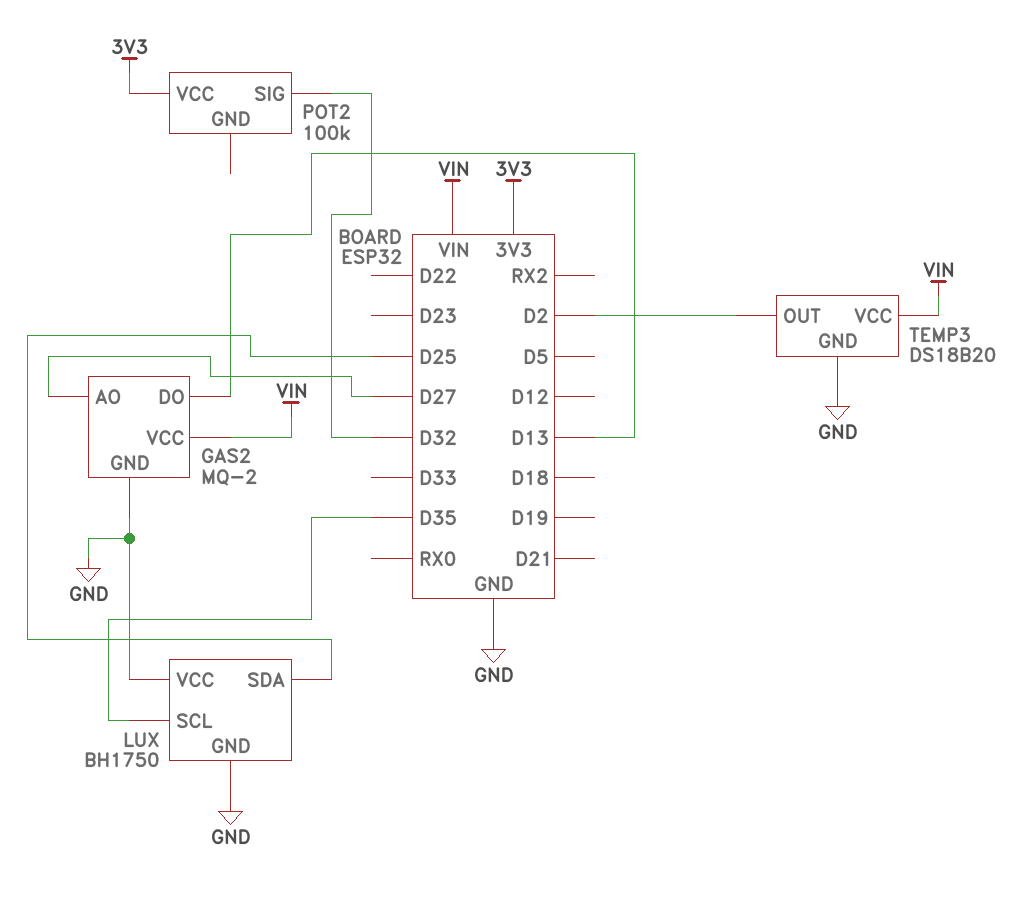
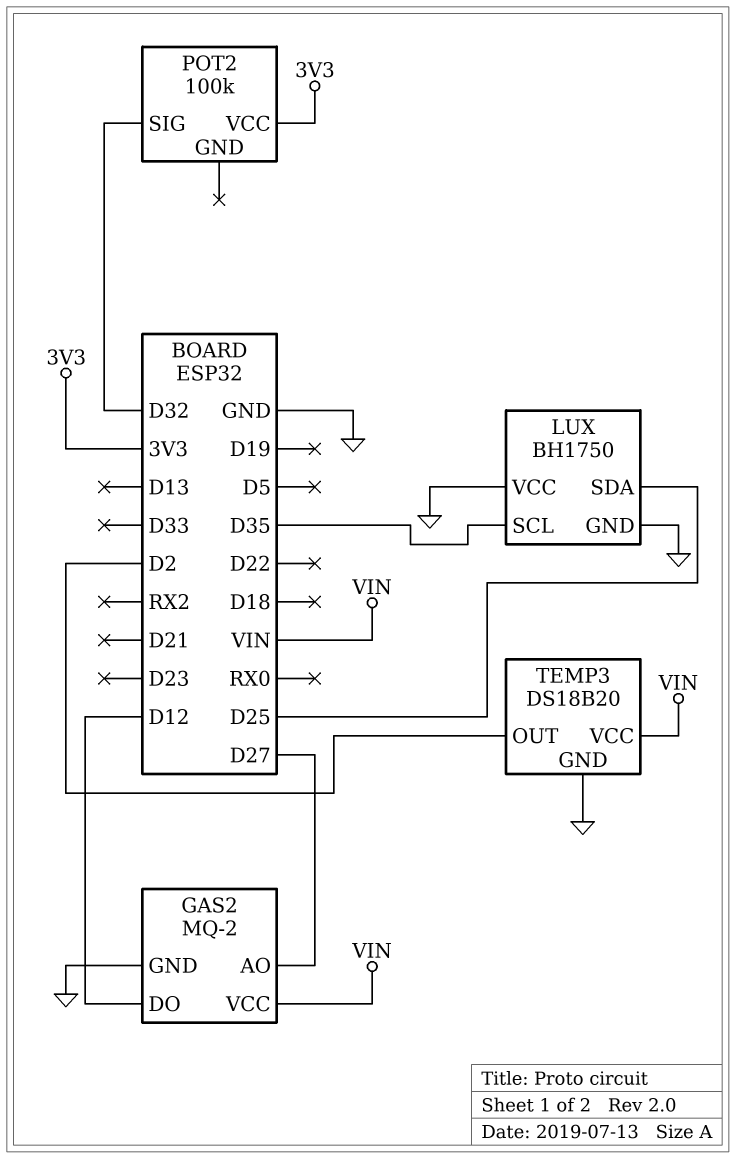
GAS2 pin DO: D13 -> D12

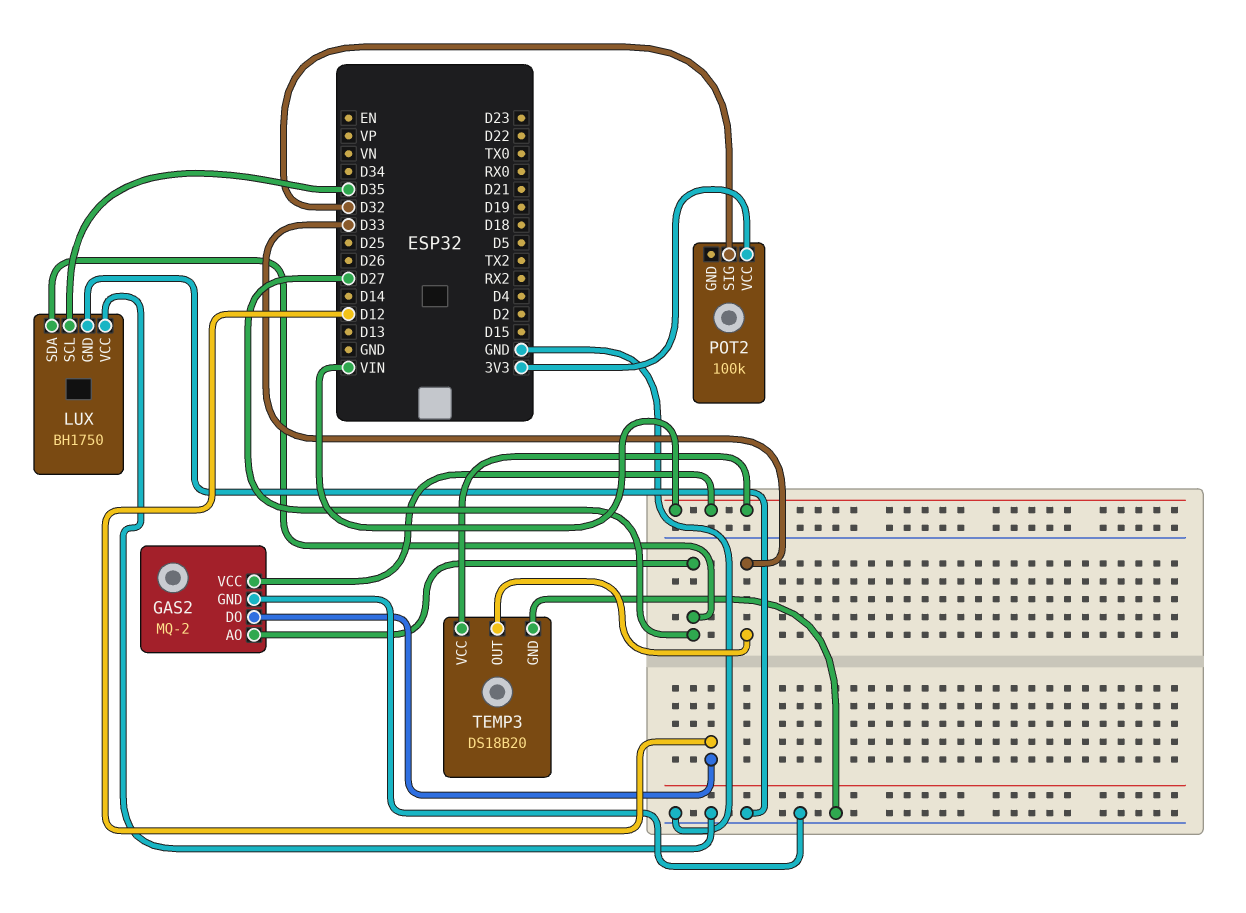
LUX pin SDA: D25 -> D27
TEMP3 pin OUT: D2 -> D33

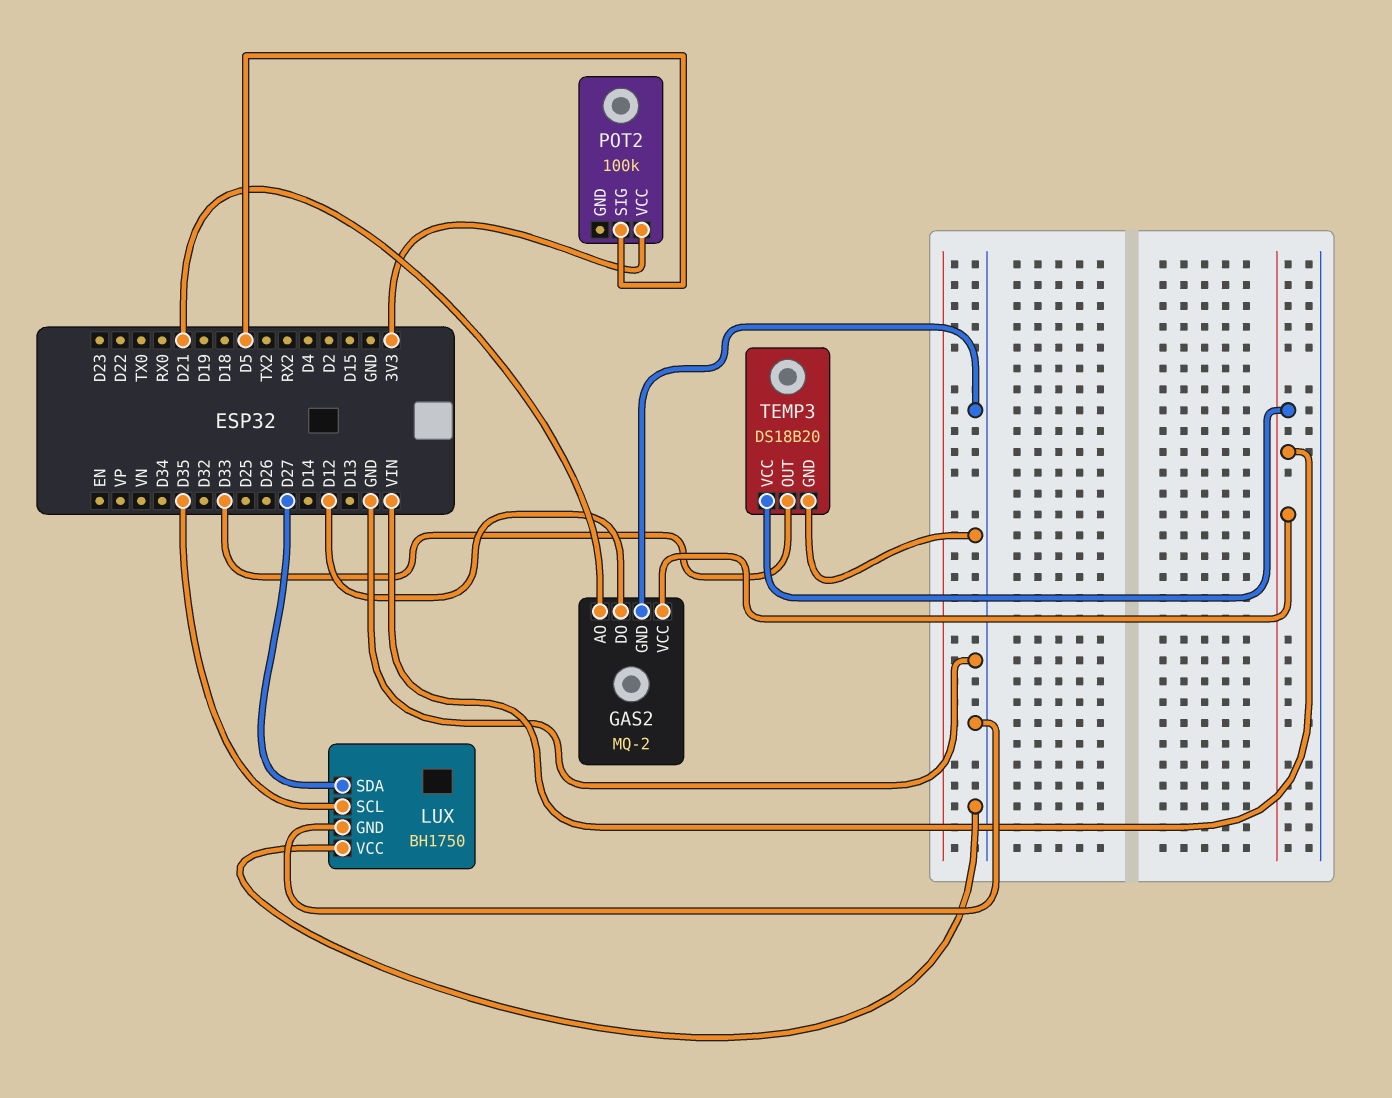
GAS2 pin AO: D27 -> D21
POT2 pin SIG: D32 -> D5

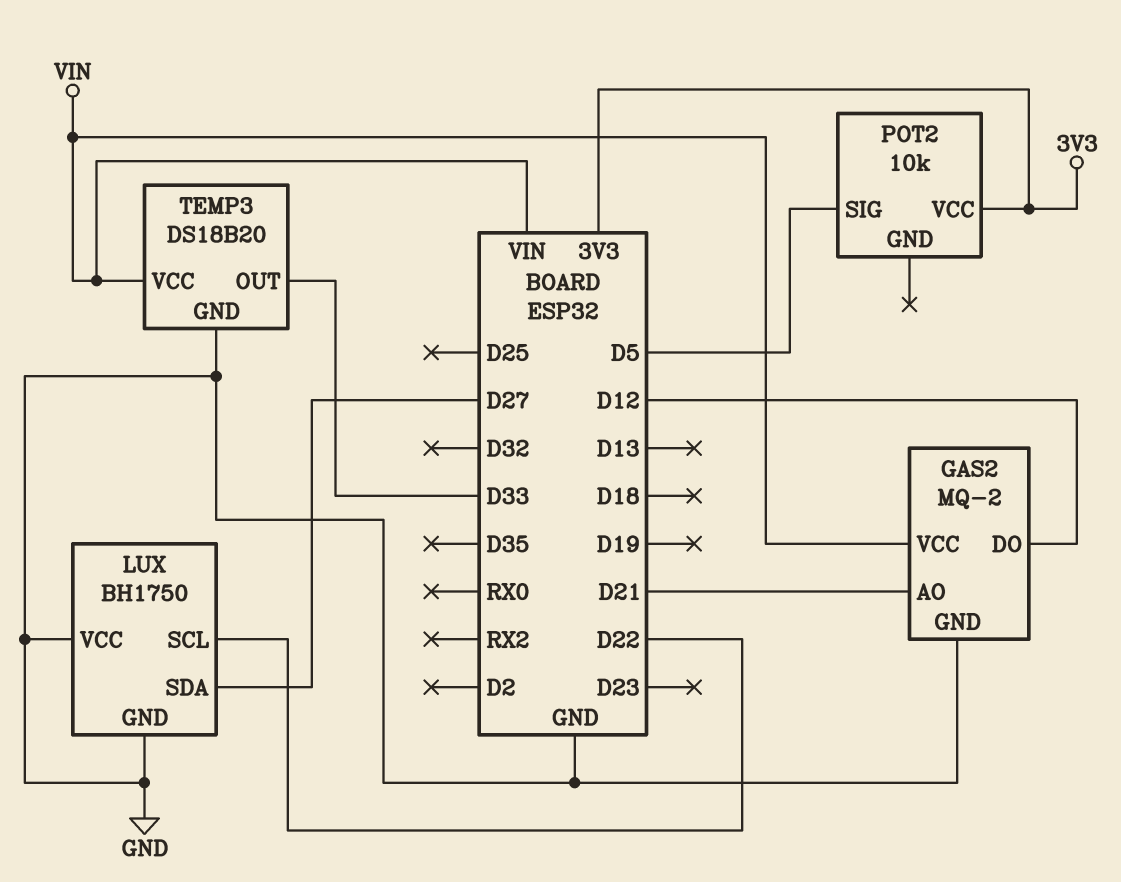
LUX pin SCL: D35 -> D22
POT2: 100k -> 10k

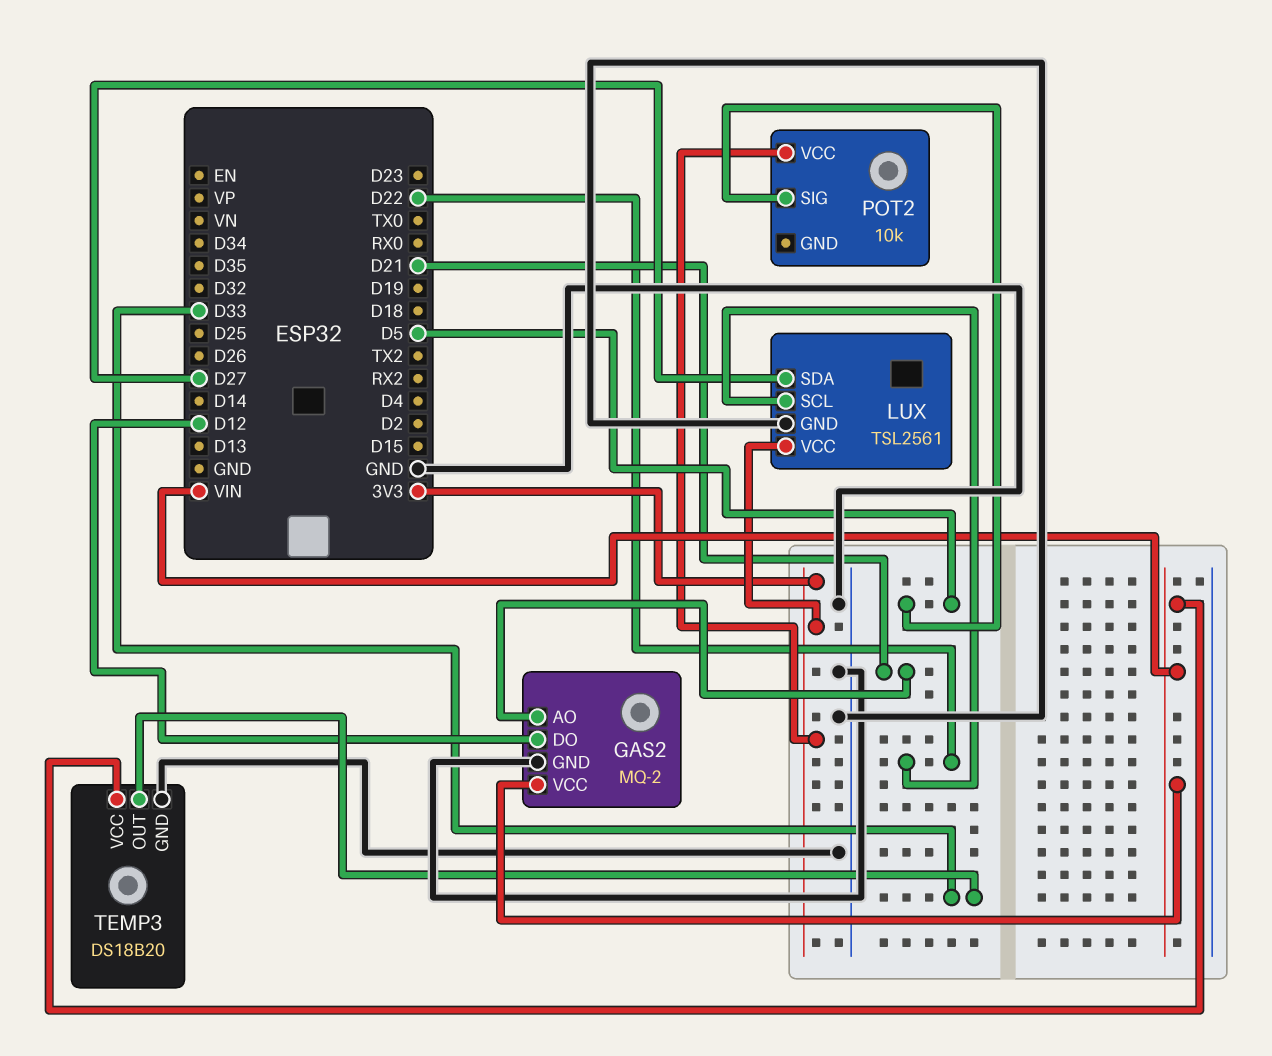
LUX: BH1750 -> TSL2561
LUX pin VCC: GND -> 3V3

